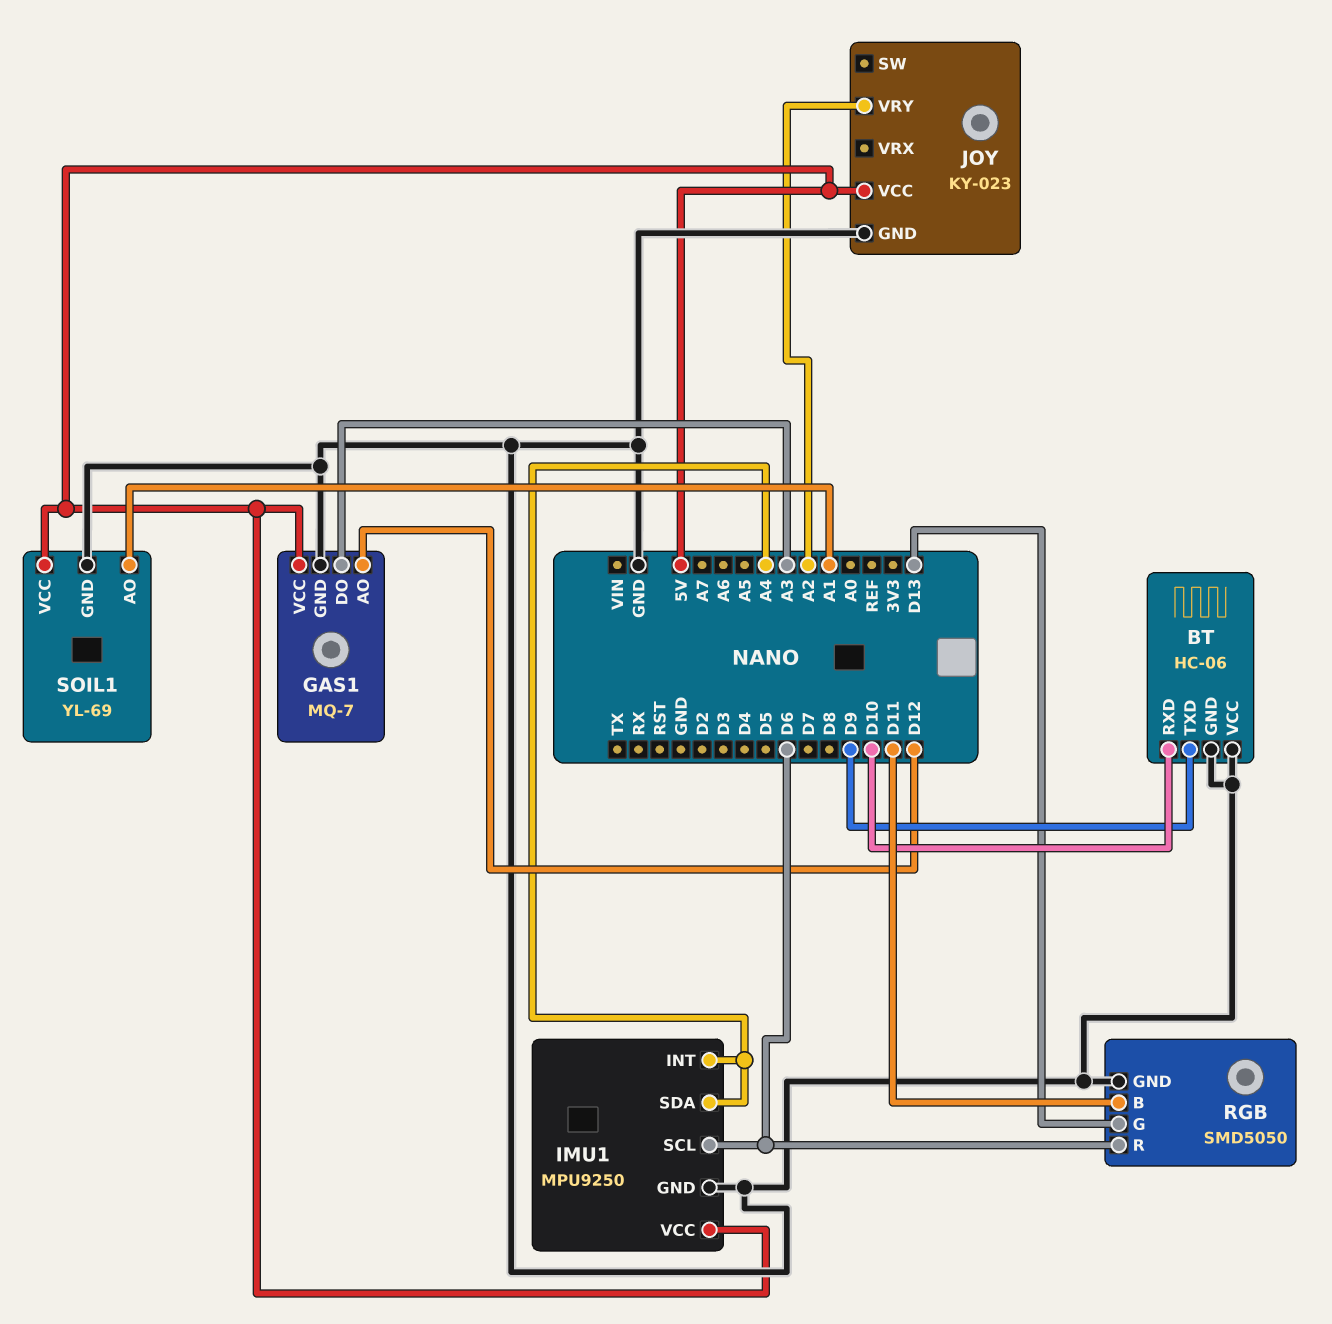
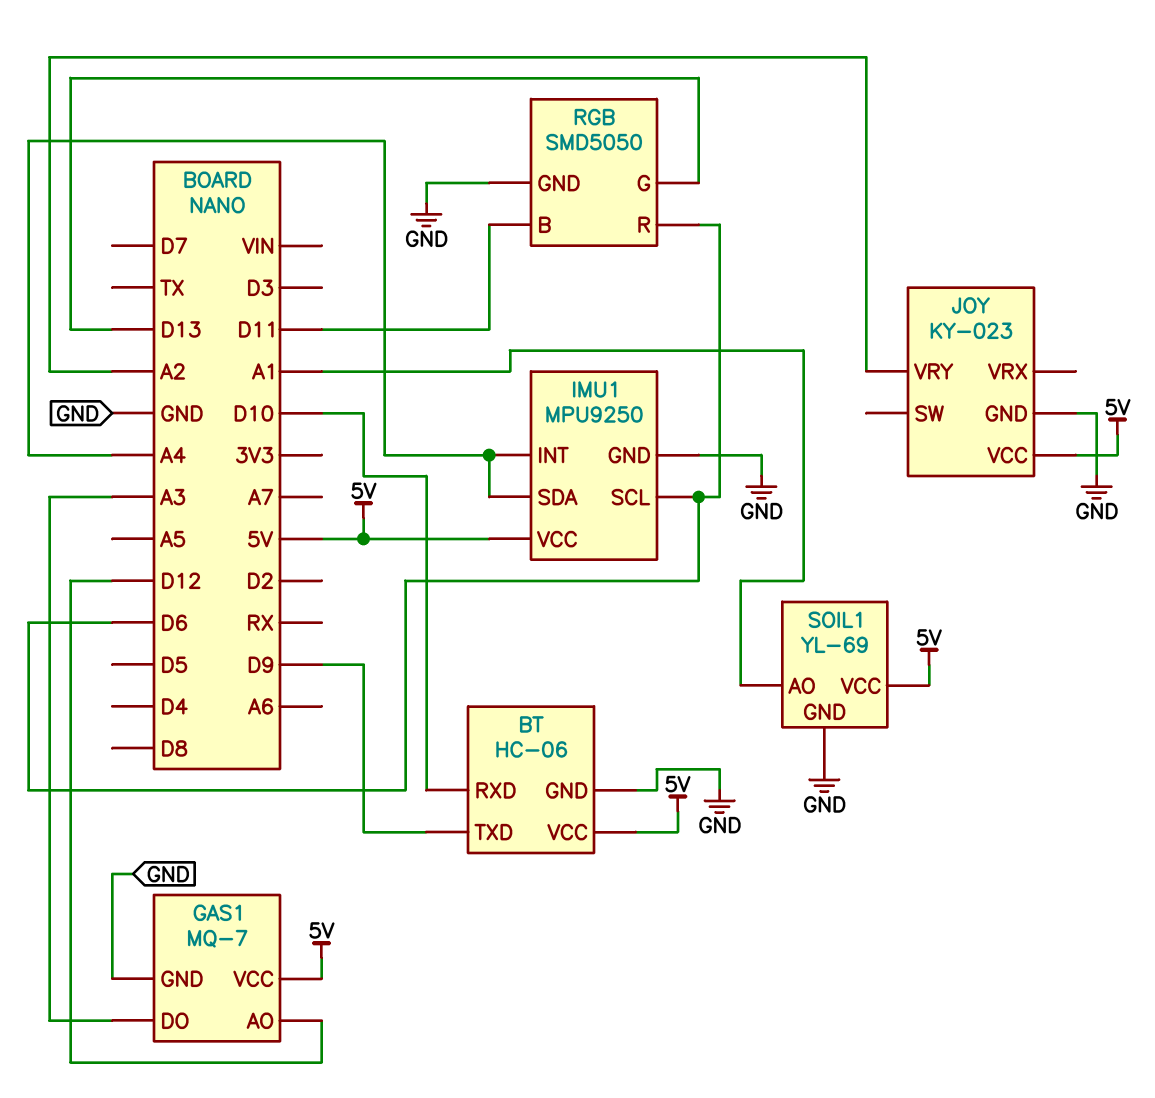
BT pin VCC: GND -> 5V

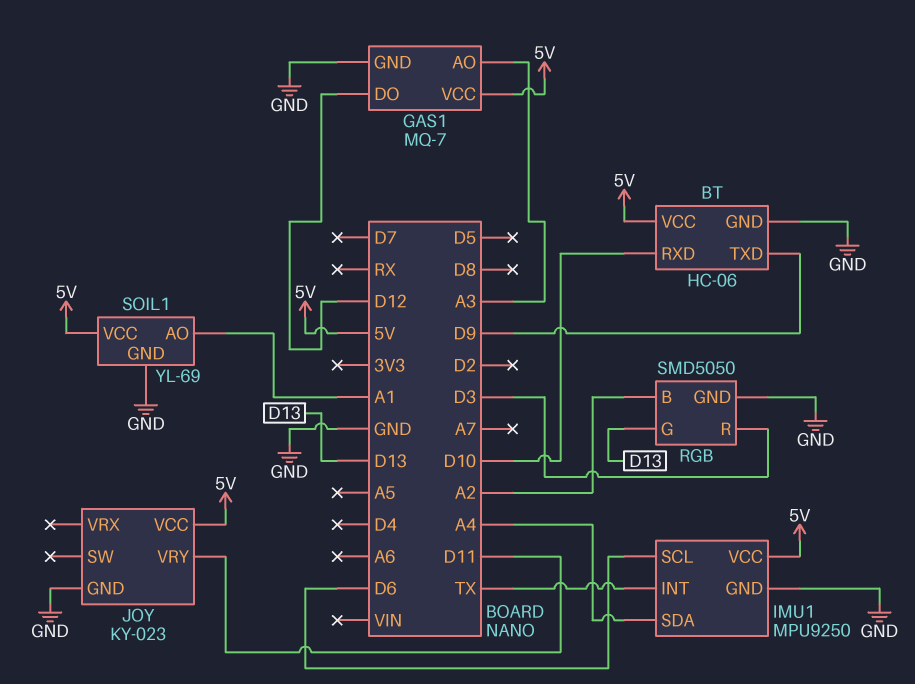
GAS1 pin AO: D12 -> A3
GAS1 pin DO: A3 -> D12
IMU1 pin INT: A4 -> TX
JOY pin VRY: A2 -> D11
RGB pin B: D11 -> A2
RGB pin R: D6 -> D3

